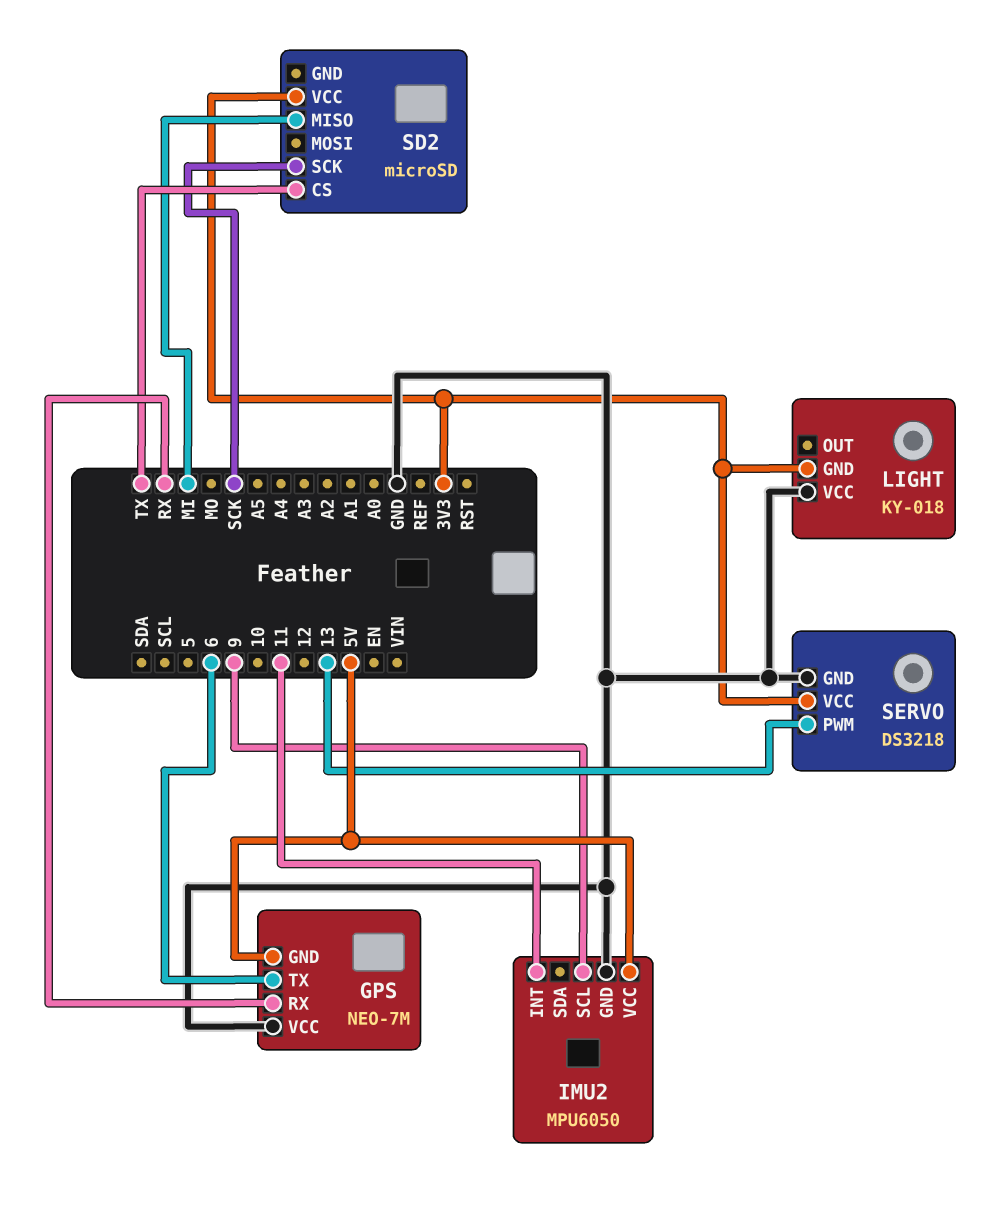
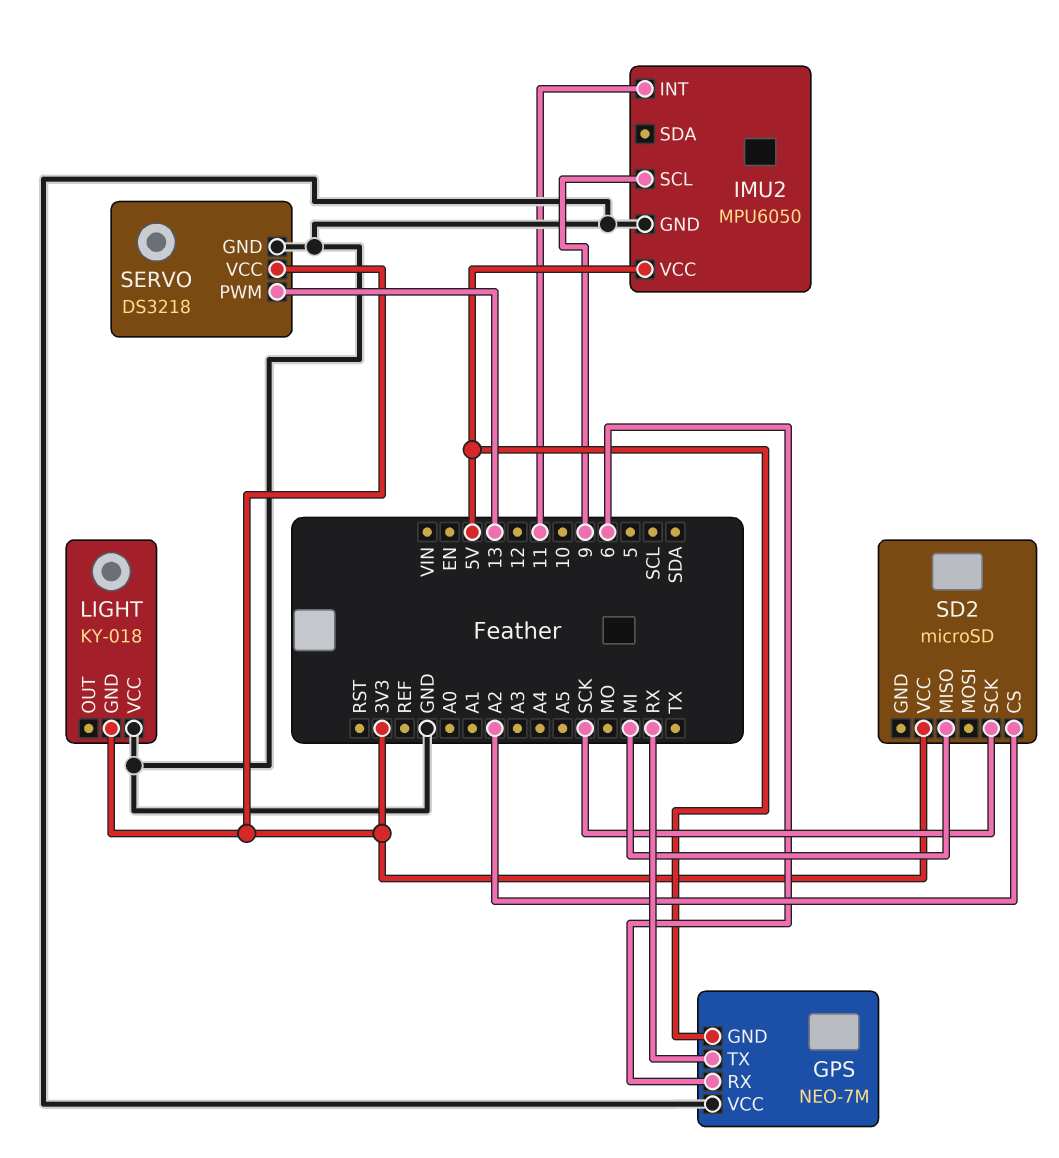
GPS pin RX: RX -> 6
GPS pin TX: 6 -> RX
SD2 pin CS: TX -> A2

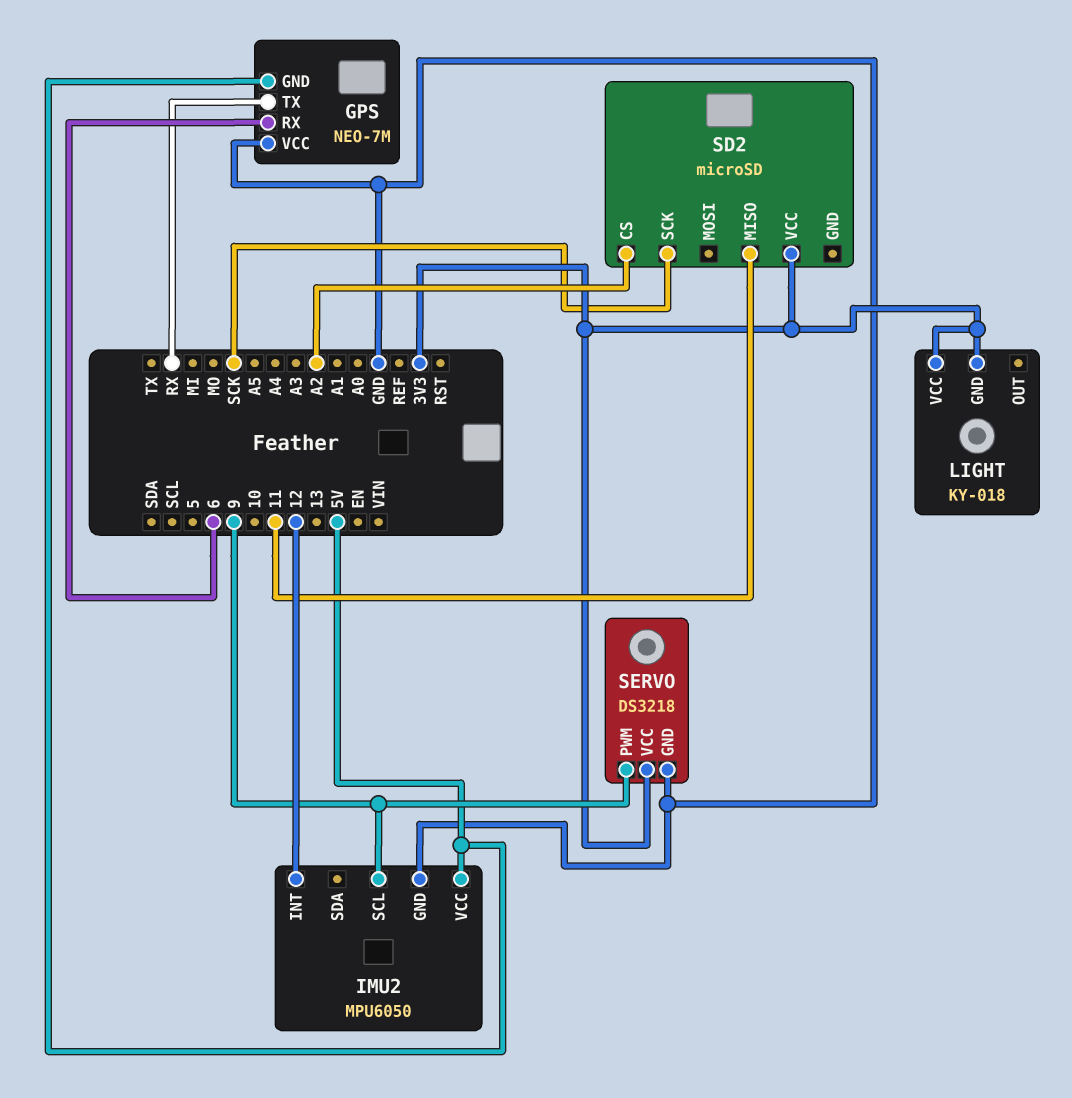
IMU2 pin INT: 11 -> 12
LIGHT pin VCC: GND -> 3V3
SD2 pin MISO: MI -> 11
SERVO pin PWM: 13 -> 9

